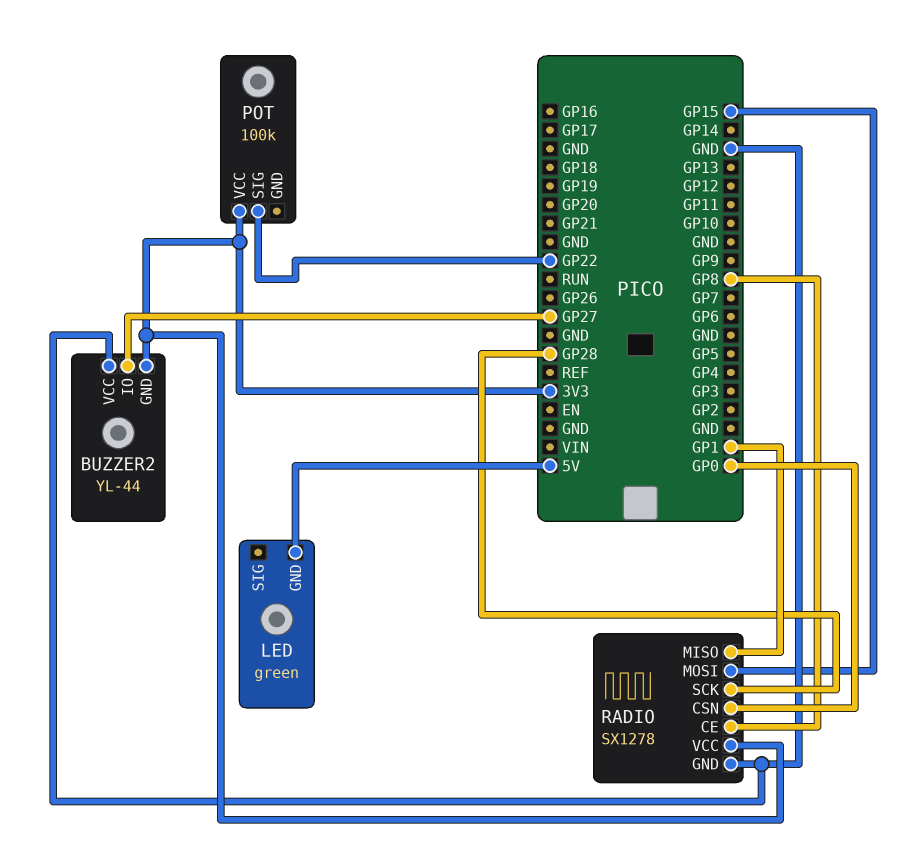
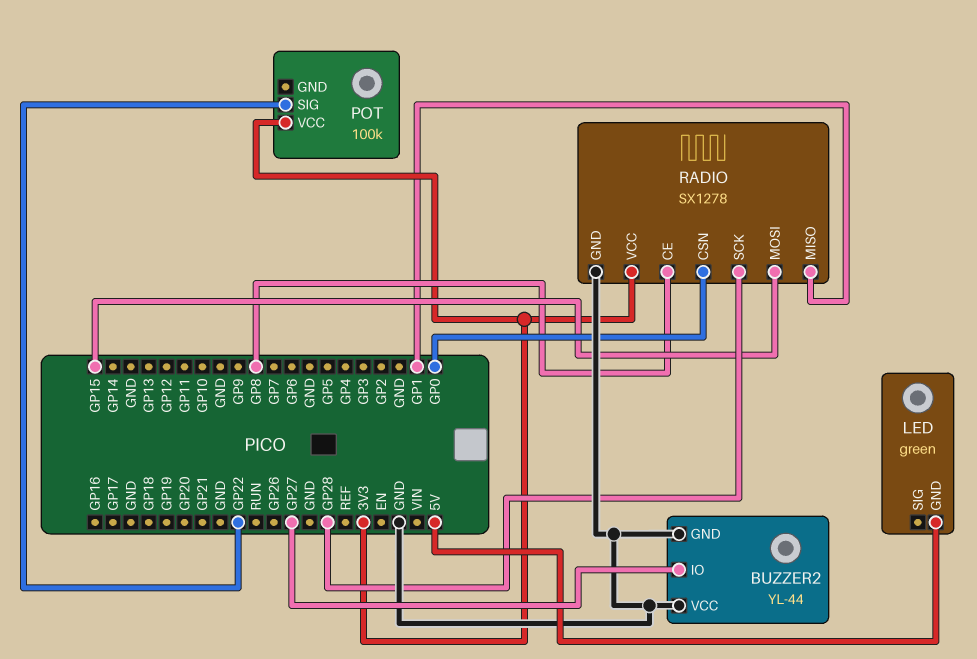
BUZZER2 pin GND: 3V3 -> GND

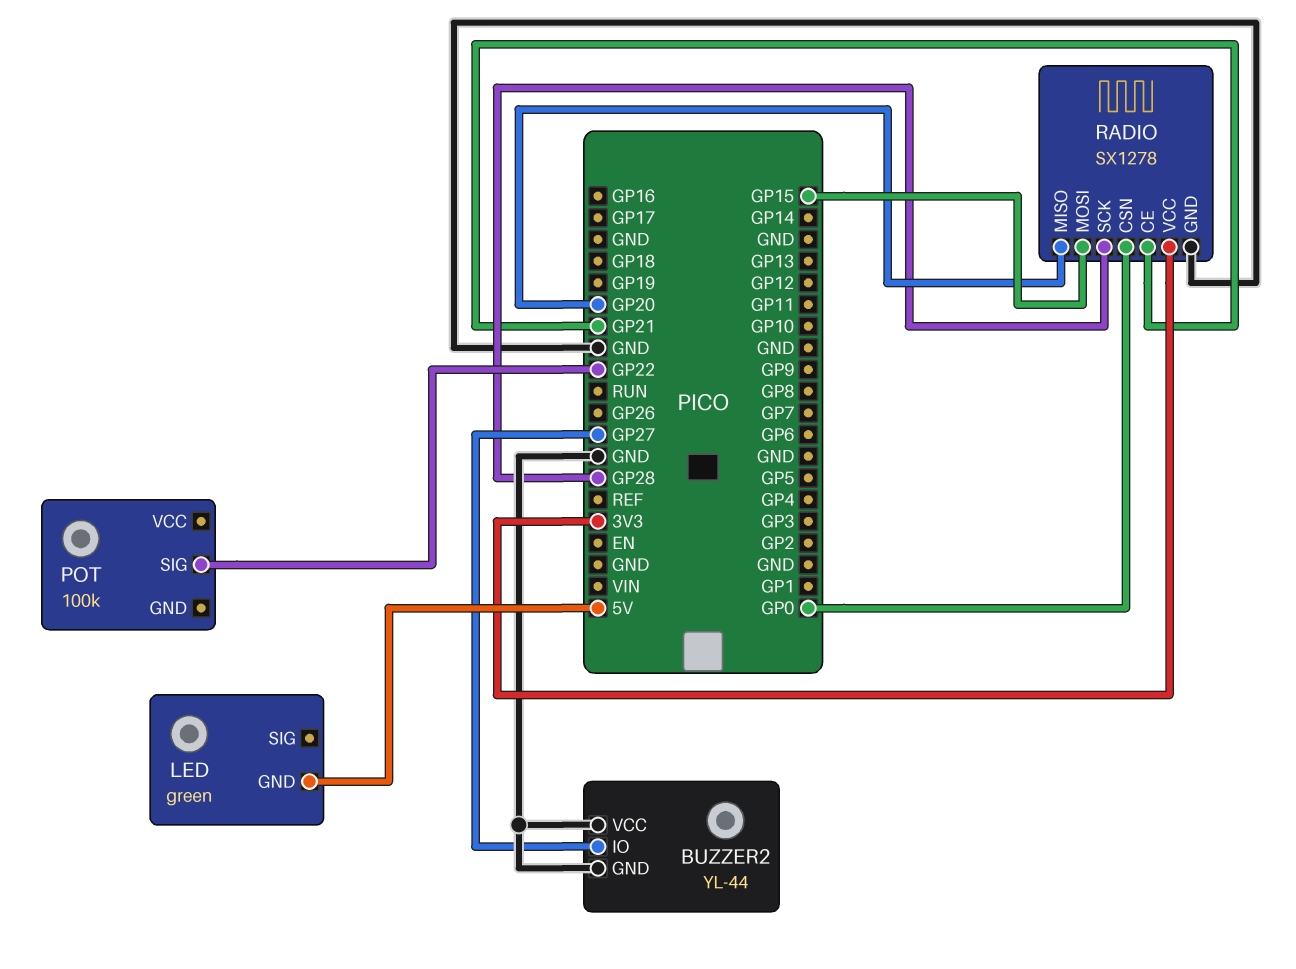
POT pin VCC: 3V3 -> none
RADIO pin CE: GP8 -> GP21
RADIO pin MISO: GP1 -> GP20

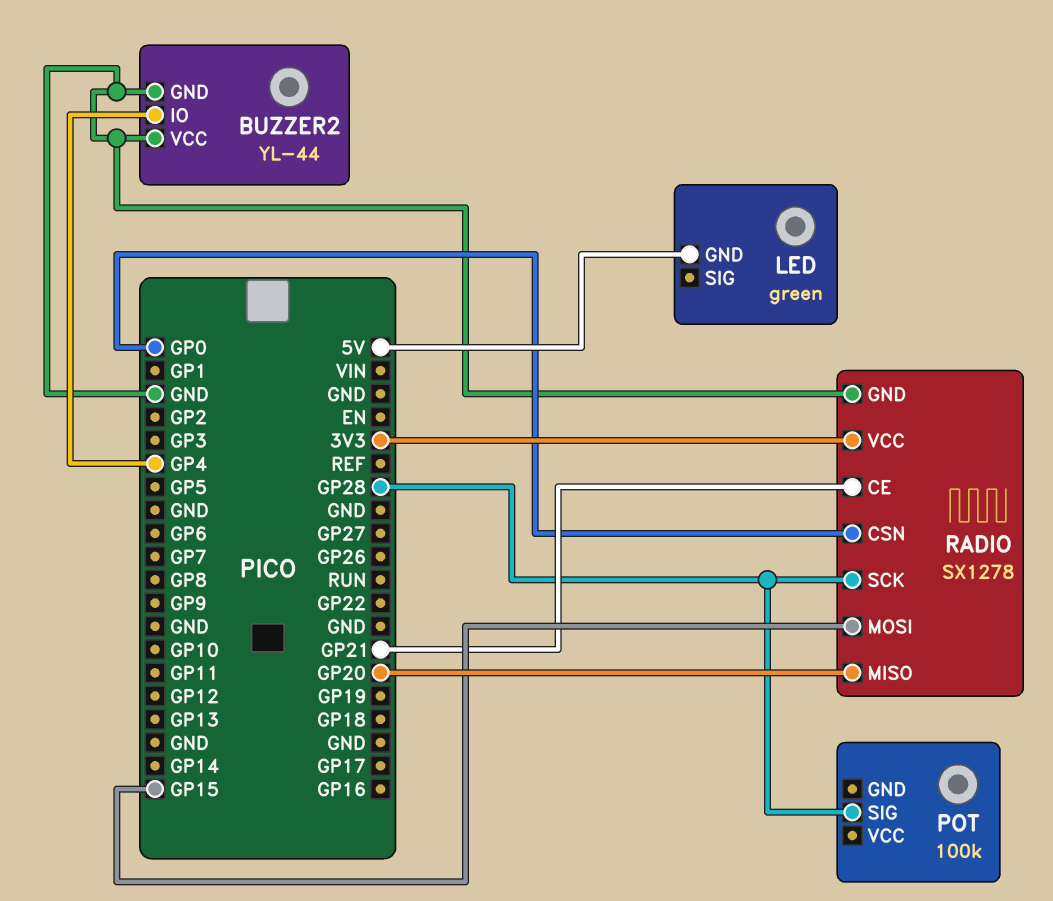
BUZZER2 pin IO: GP27 -> GP4
POT pin SIG: GP22 -> GP28

